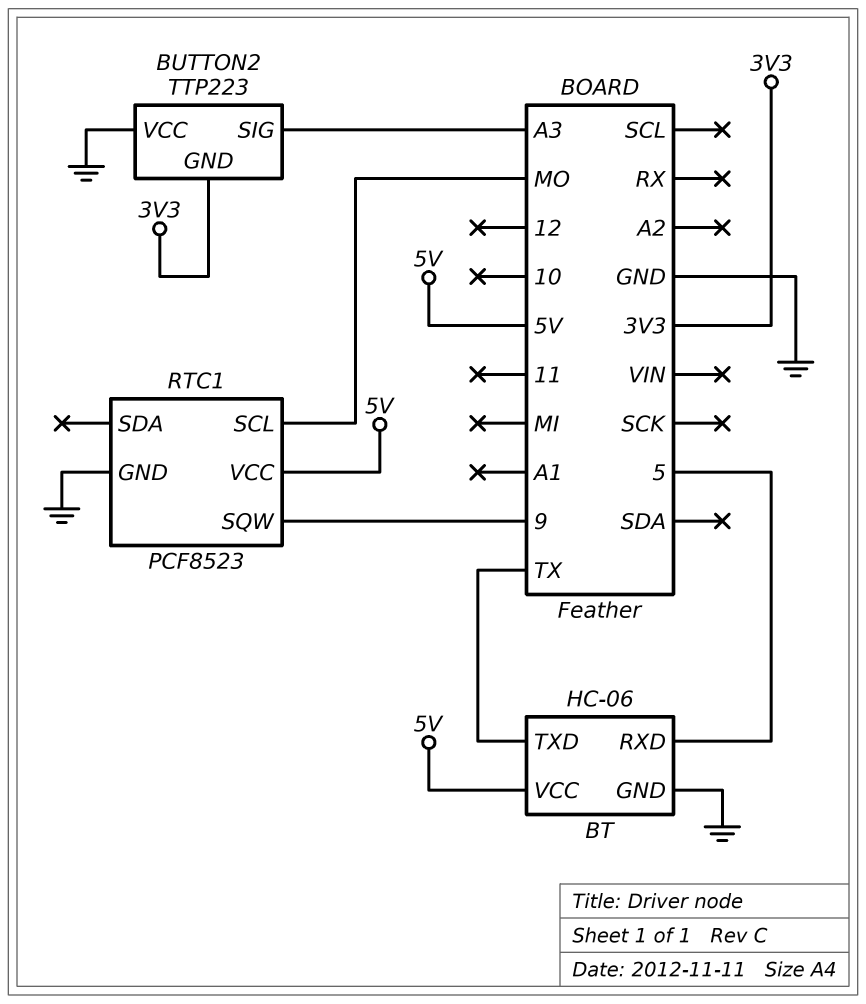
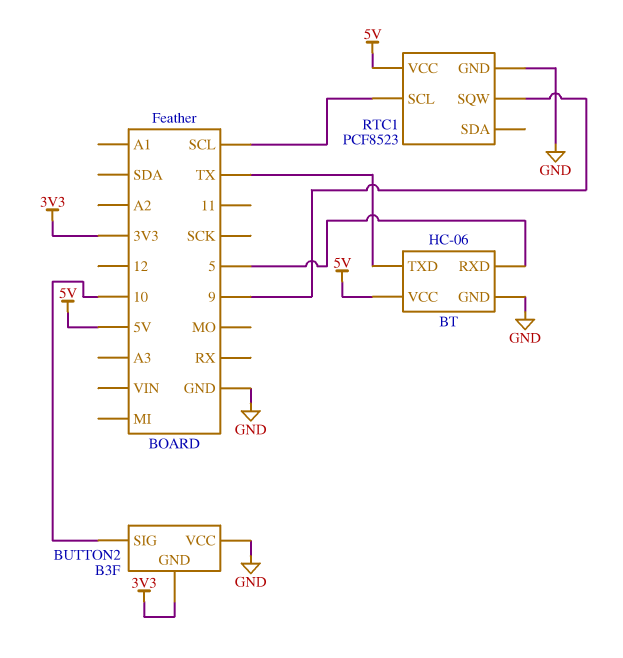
BUTTON2: TTP223 -> B3F
BUTTON2 pin SIG: A3 -> 10
RTC1 pin SCL: MO -> SCL

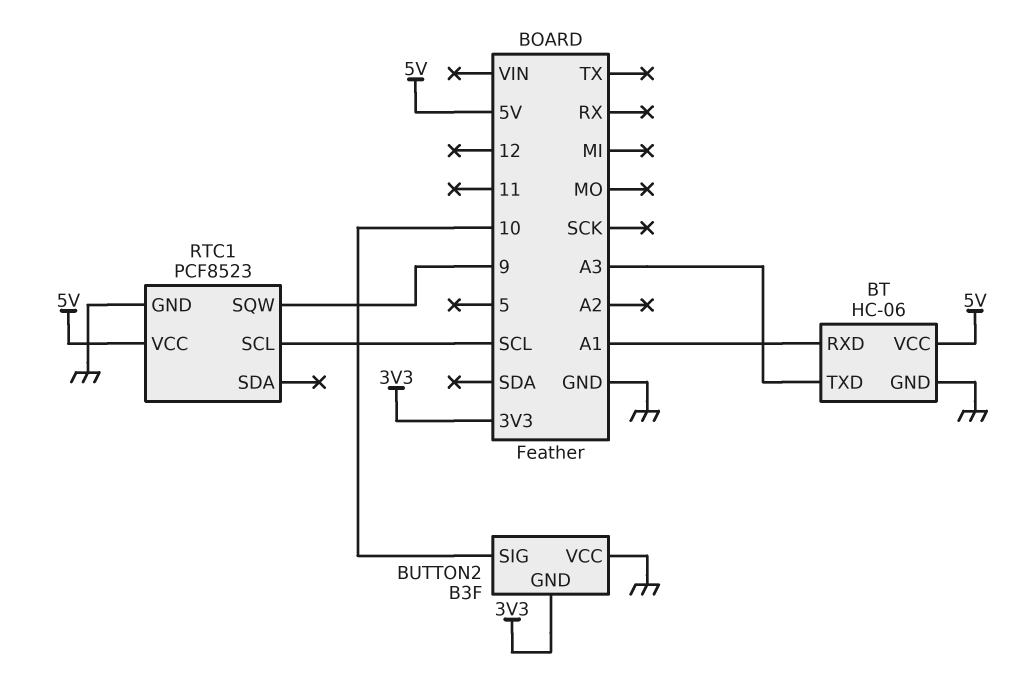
BT pin RXD: 5 -> A1
BT pin TXD: TX -> A3

